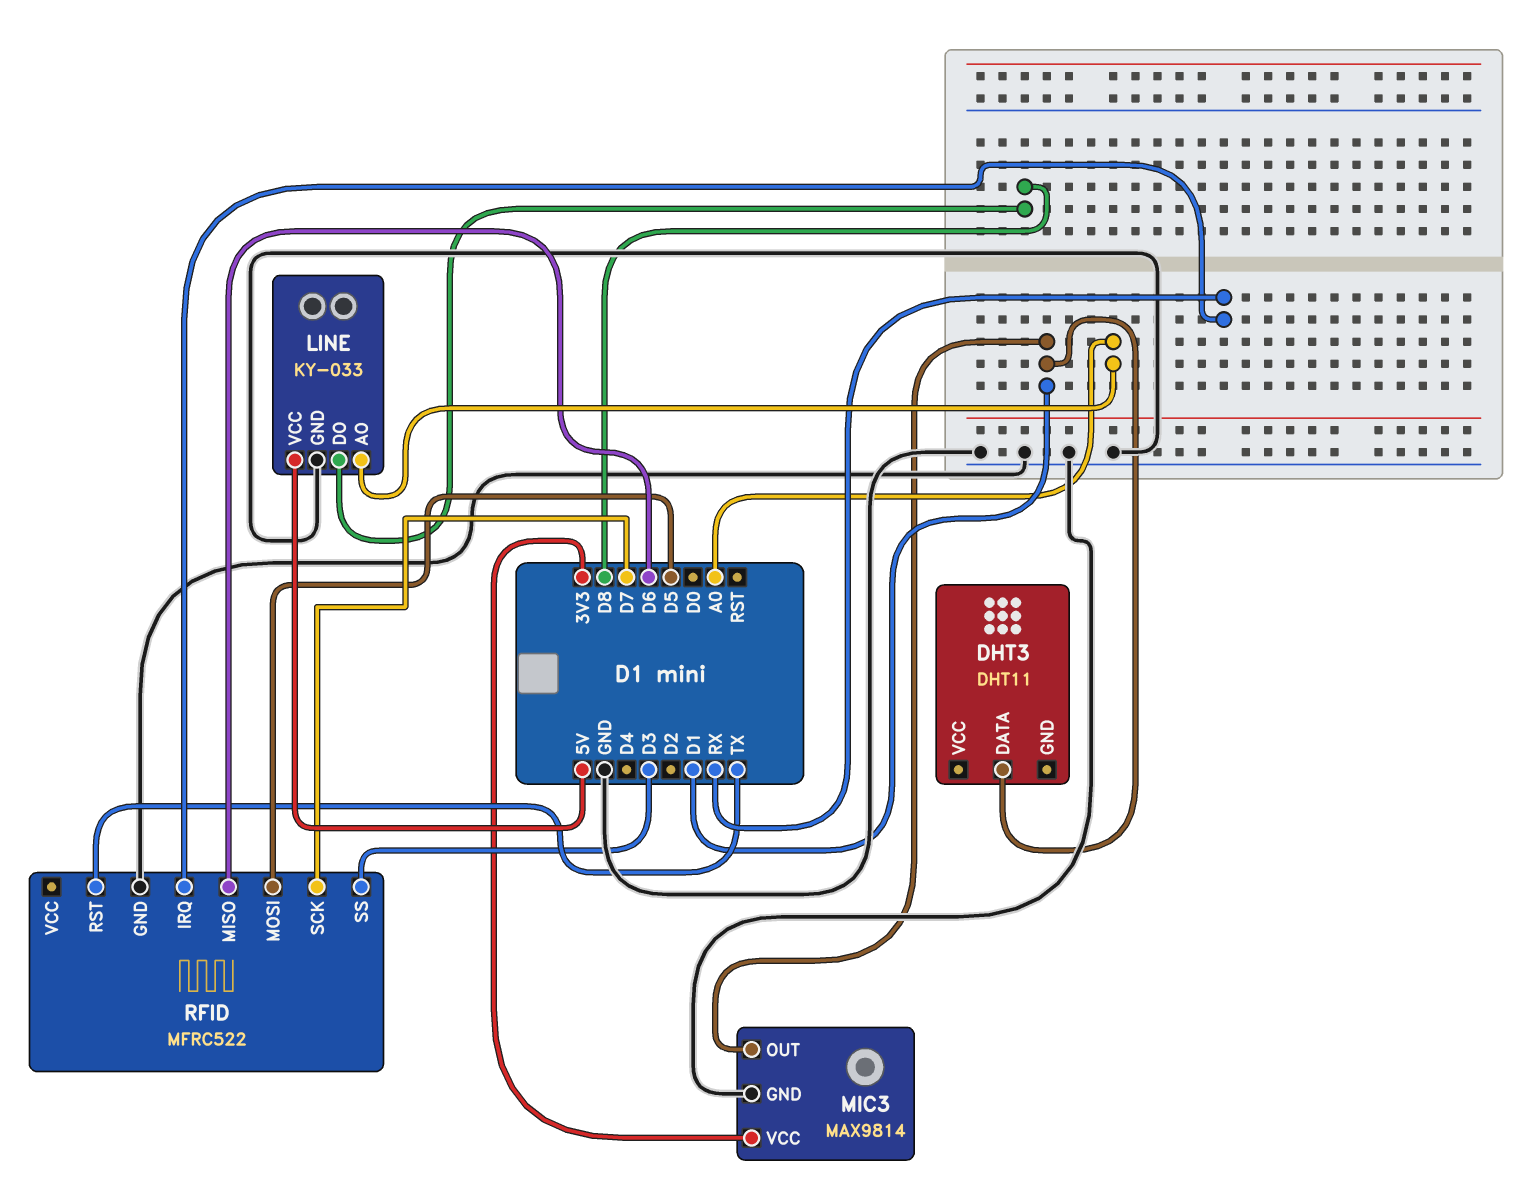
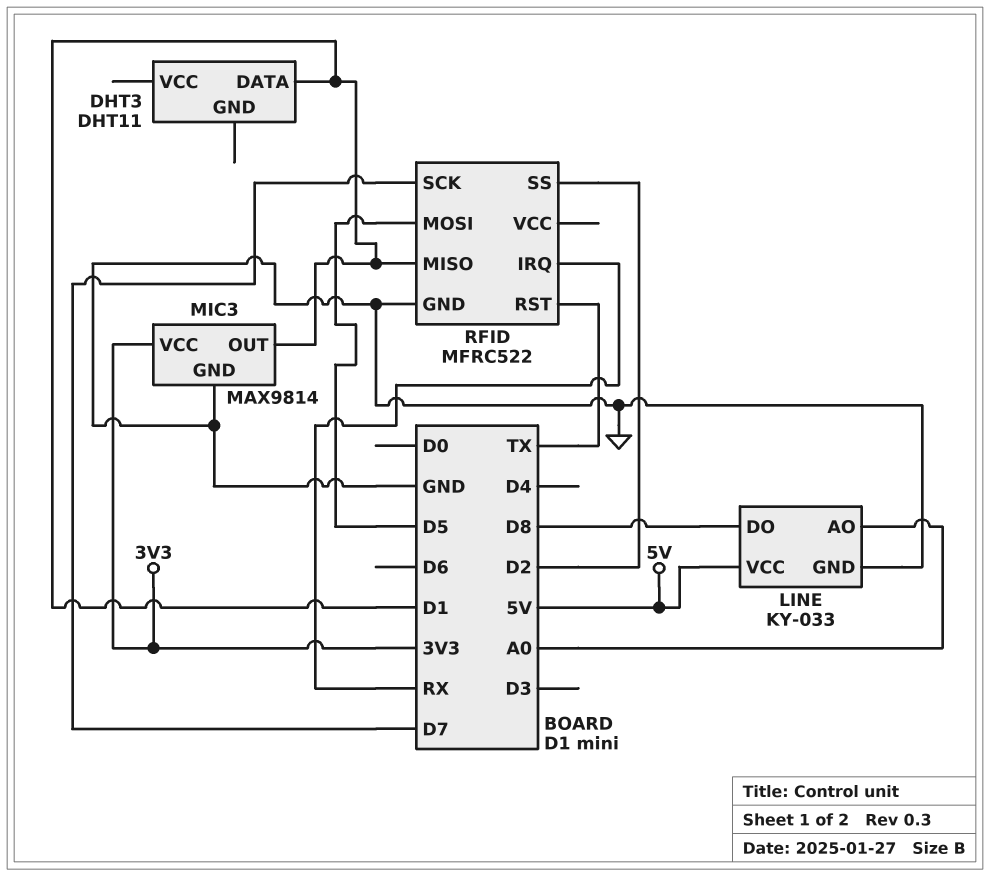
RFID pin MISO: D6 -> D1
RFID pin SS: D3 -> D2

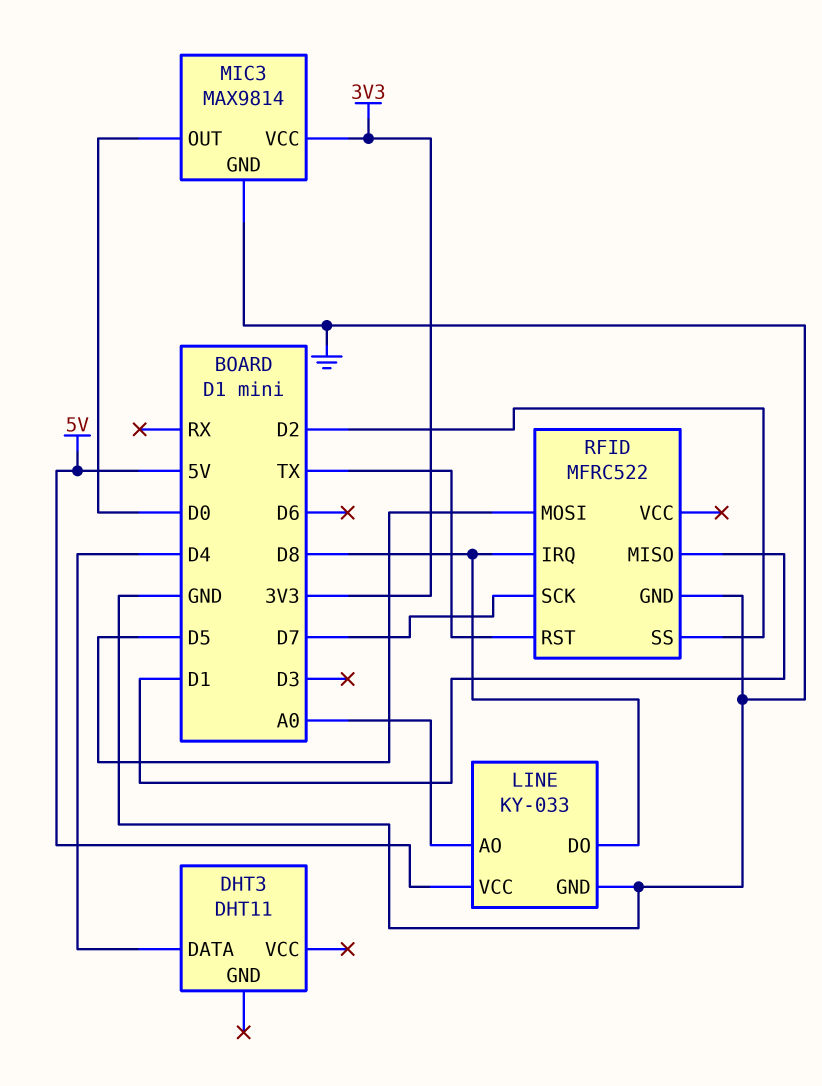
DHT3 pin DATA: D1 -> D4
MIC3 pin OUT: D1 -> D0
RFID pin IRQ: RX -> D8

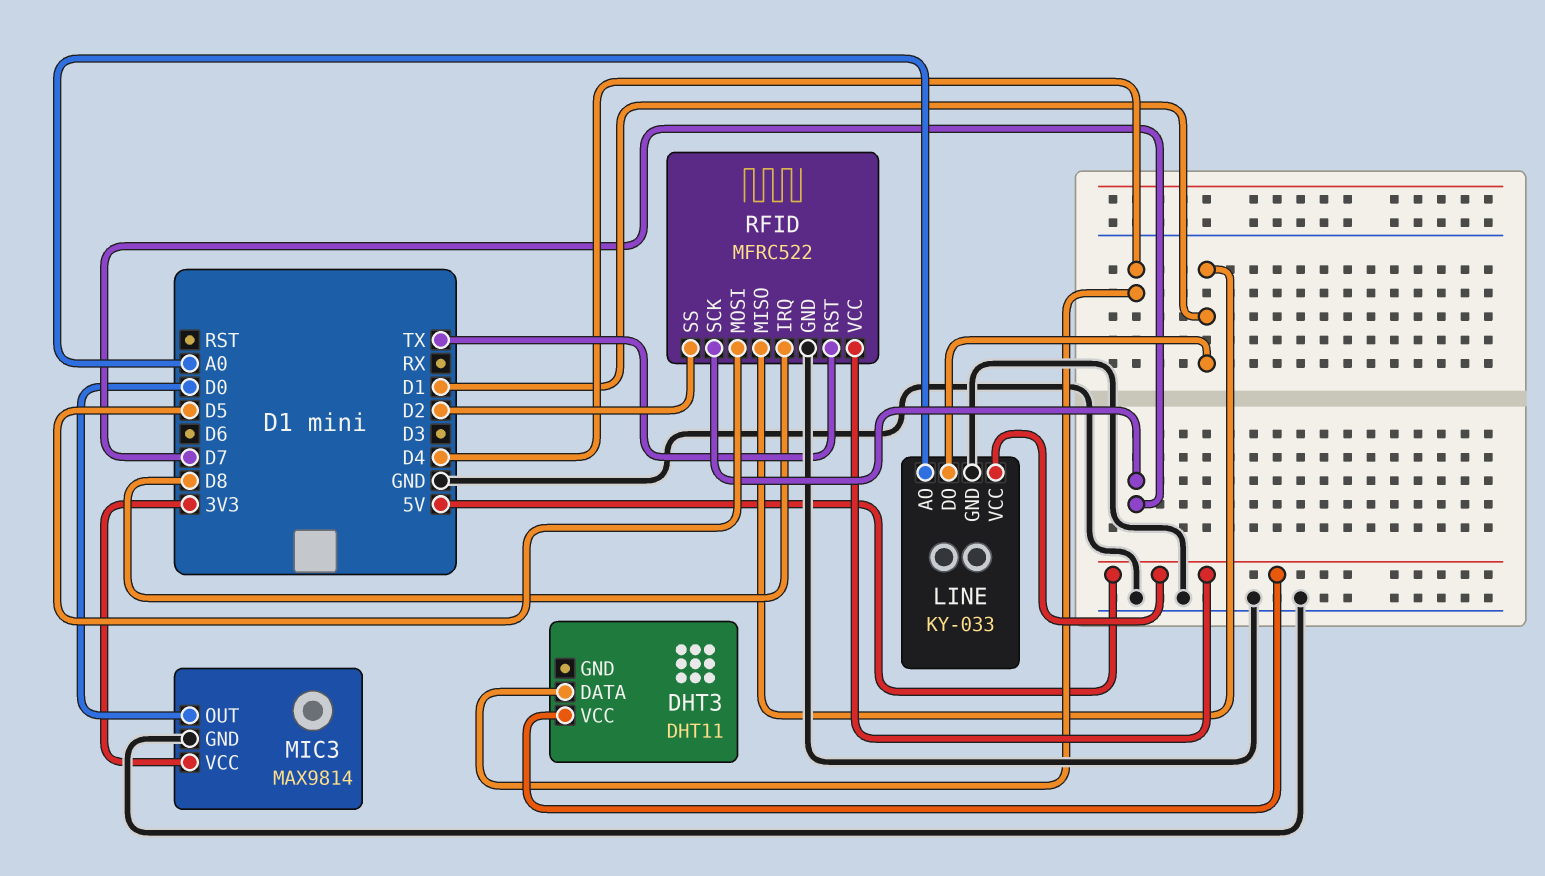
DHT3 pin VCC: none -> 5V
LINE pin DO: D8 -> D1
RFID pin VCC: none -> 5V

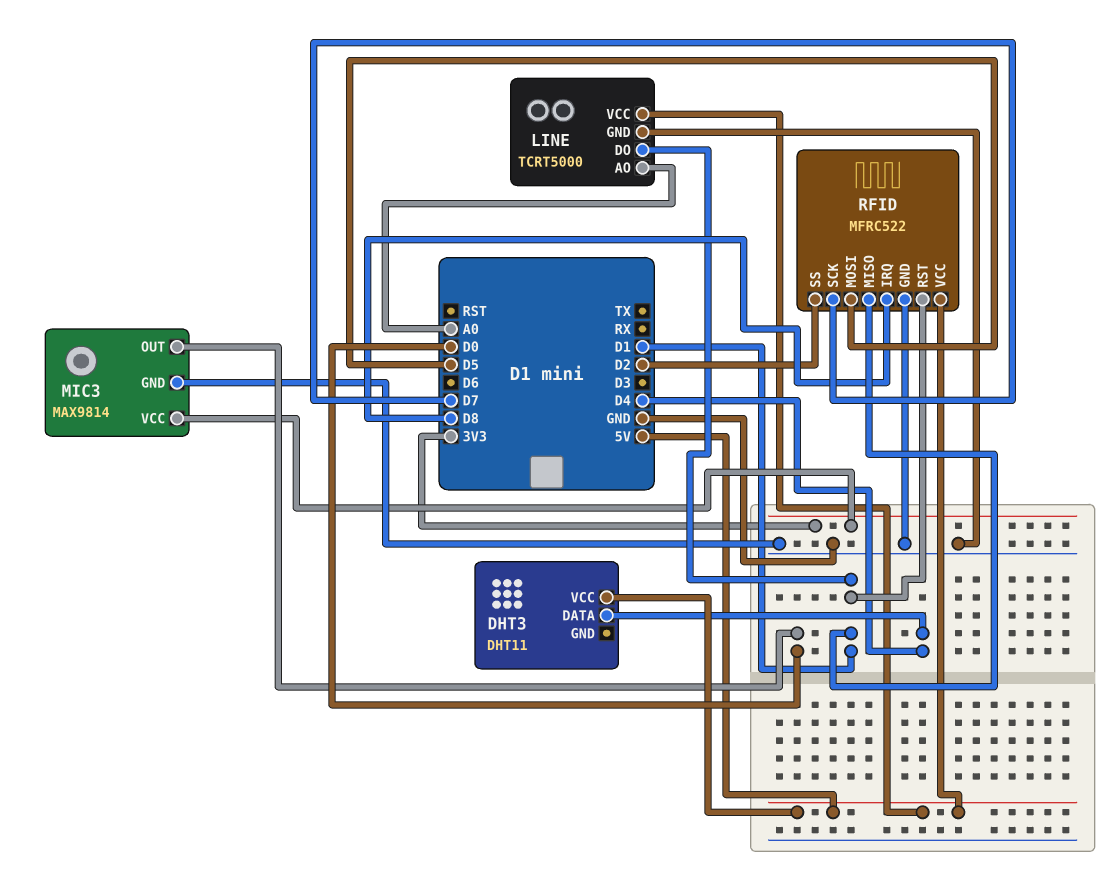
LINE: KY-033 -> TCRT5000
RFID pin RST: TX -> D1

